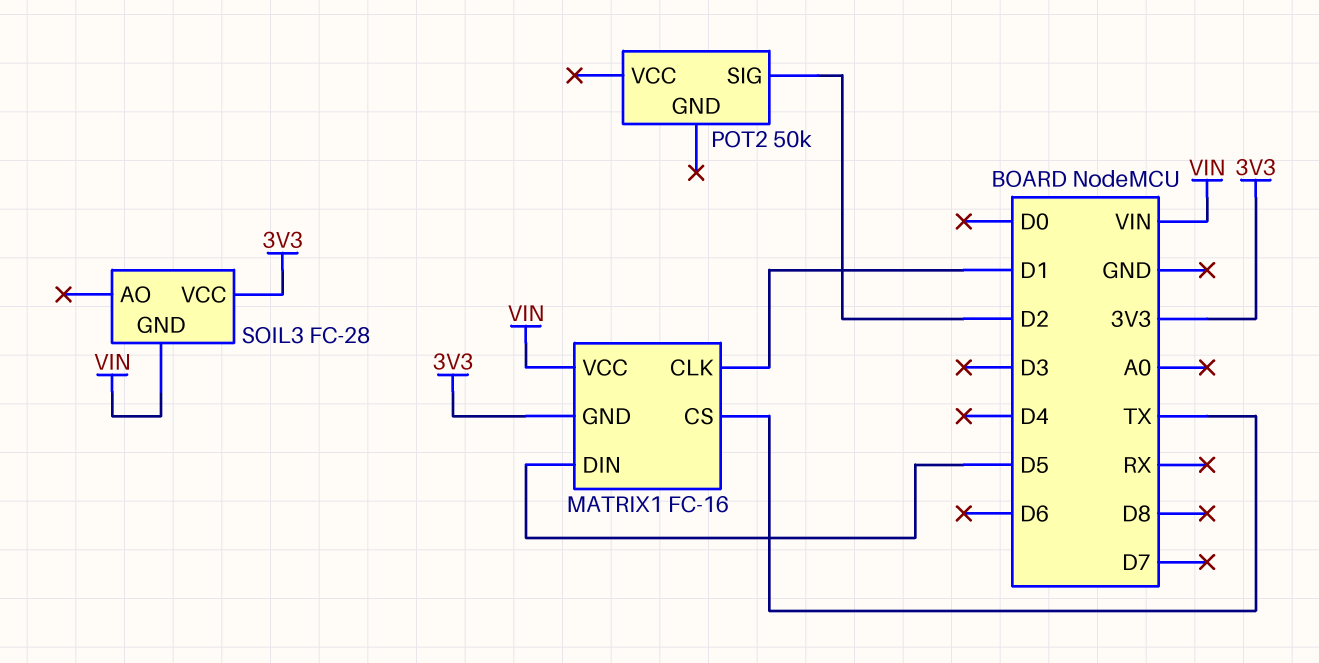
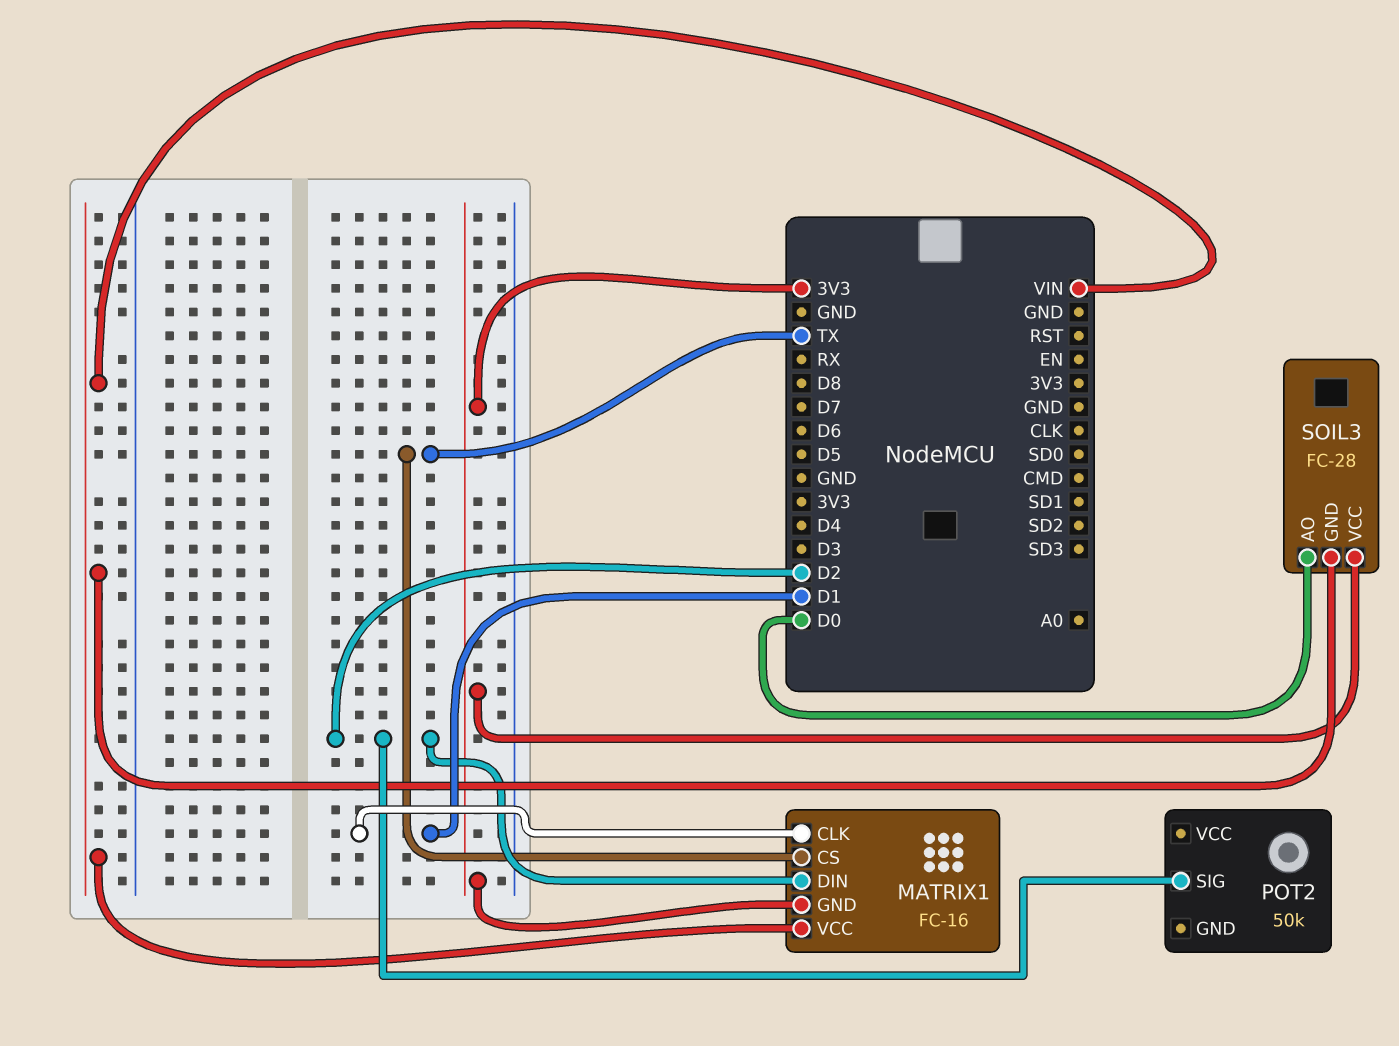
MATRIX1 pin DIN: D5 -> D2
SOIL3 pin AO: none -> D0

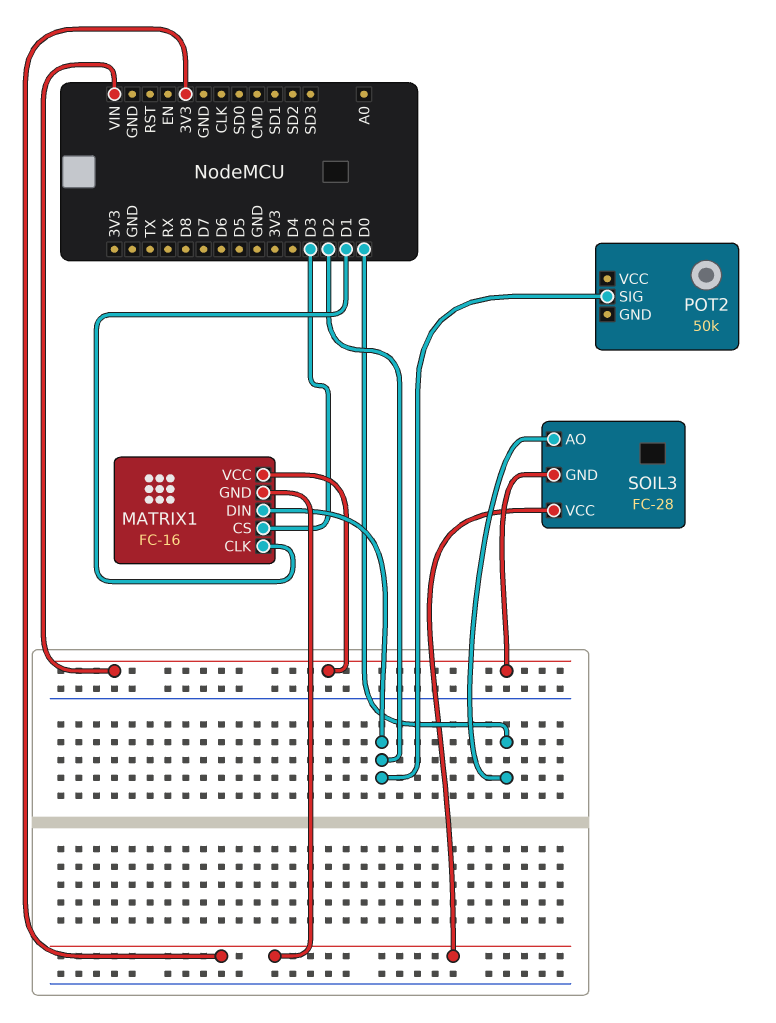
MATRIX1 pin CS: TX -> D3

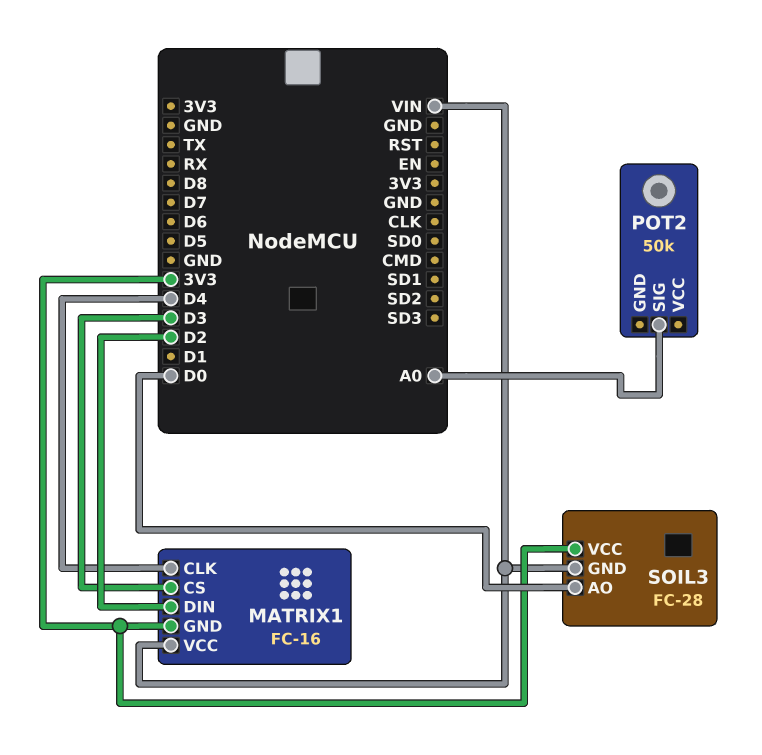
MATRIX1 pin CLK: D1 -> D4
POT2 pin SIG: D2 -> A0

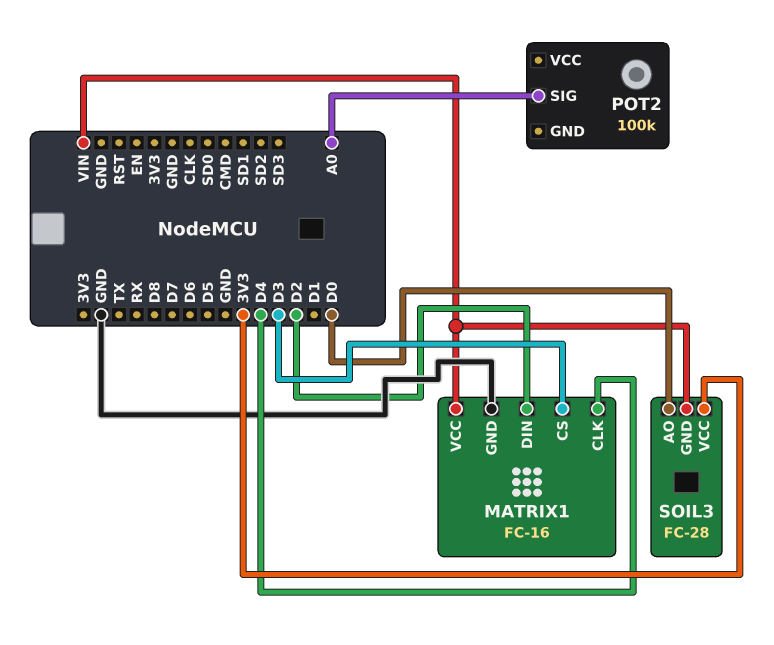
MATRIX1 pin GND: 3V3 -> GND
POT2: 50k -> 100k

